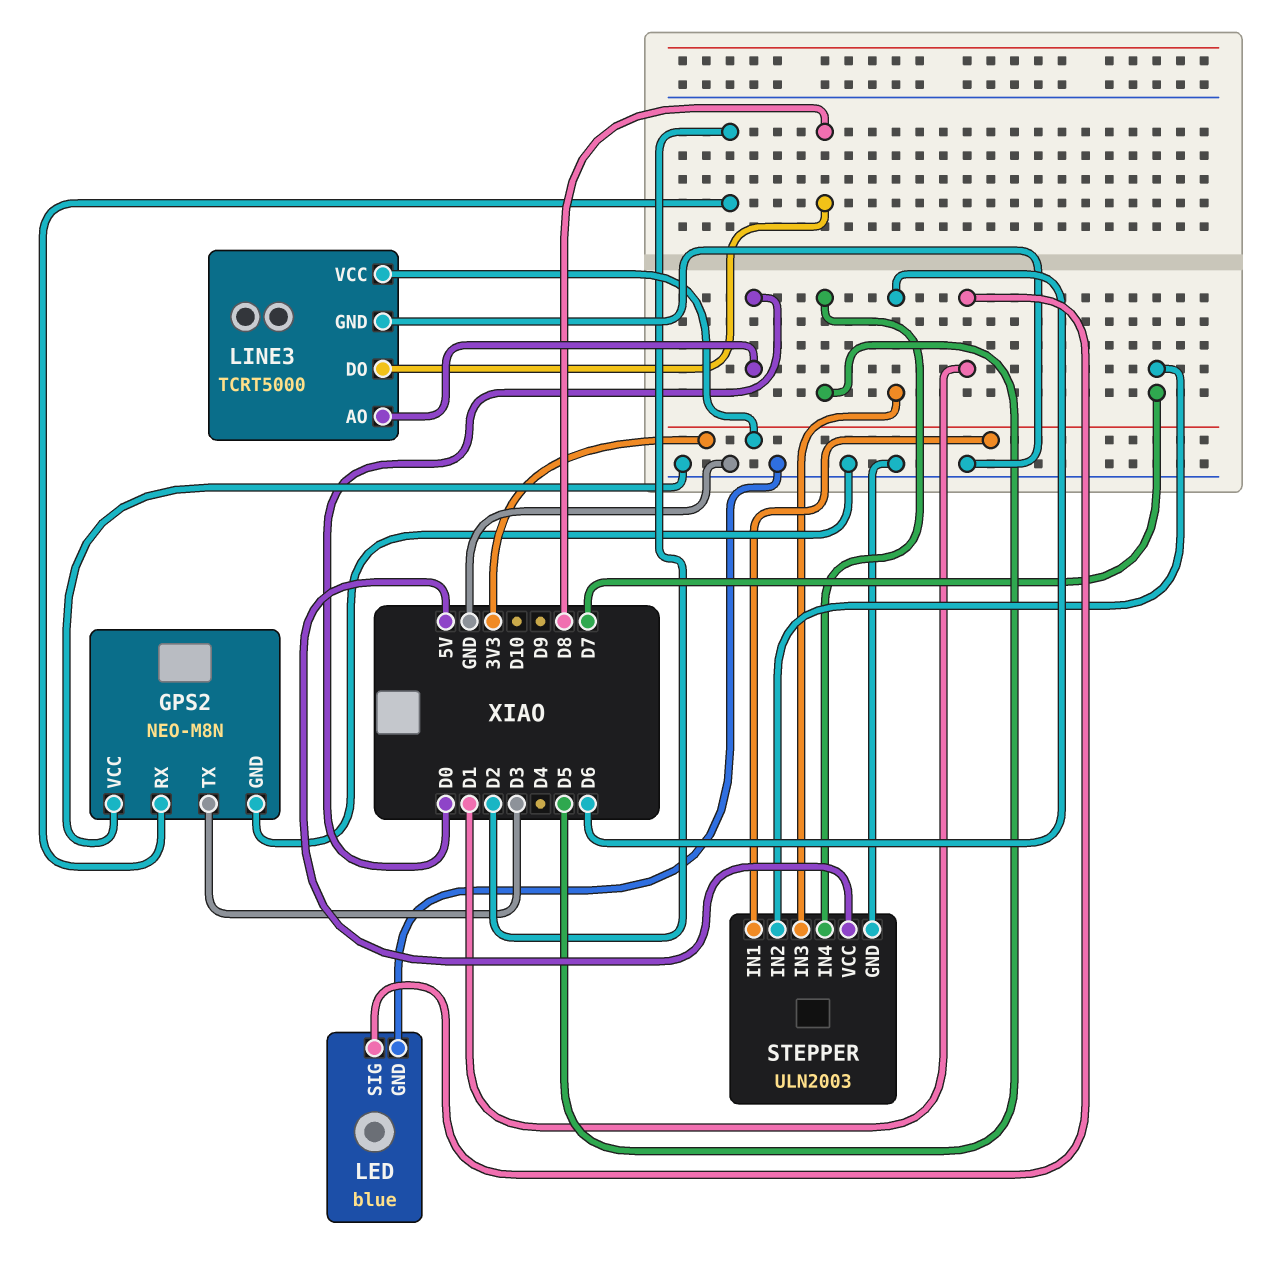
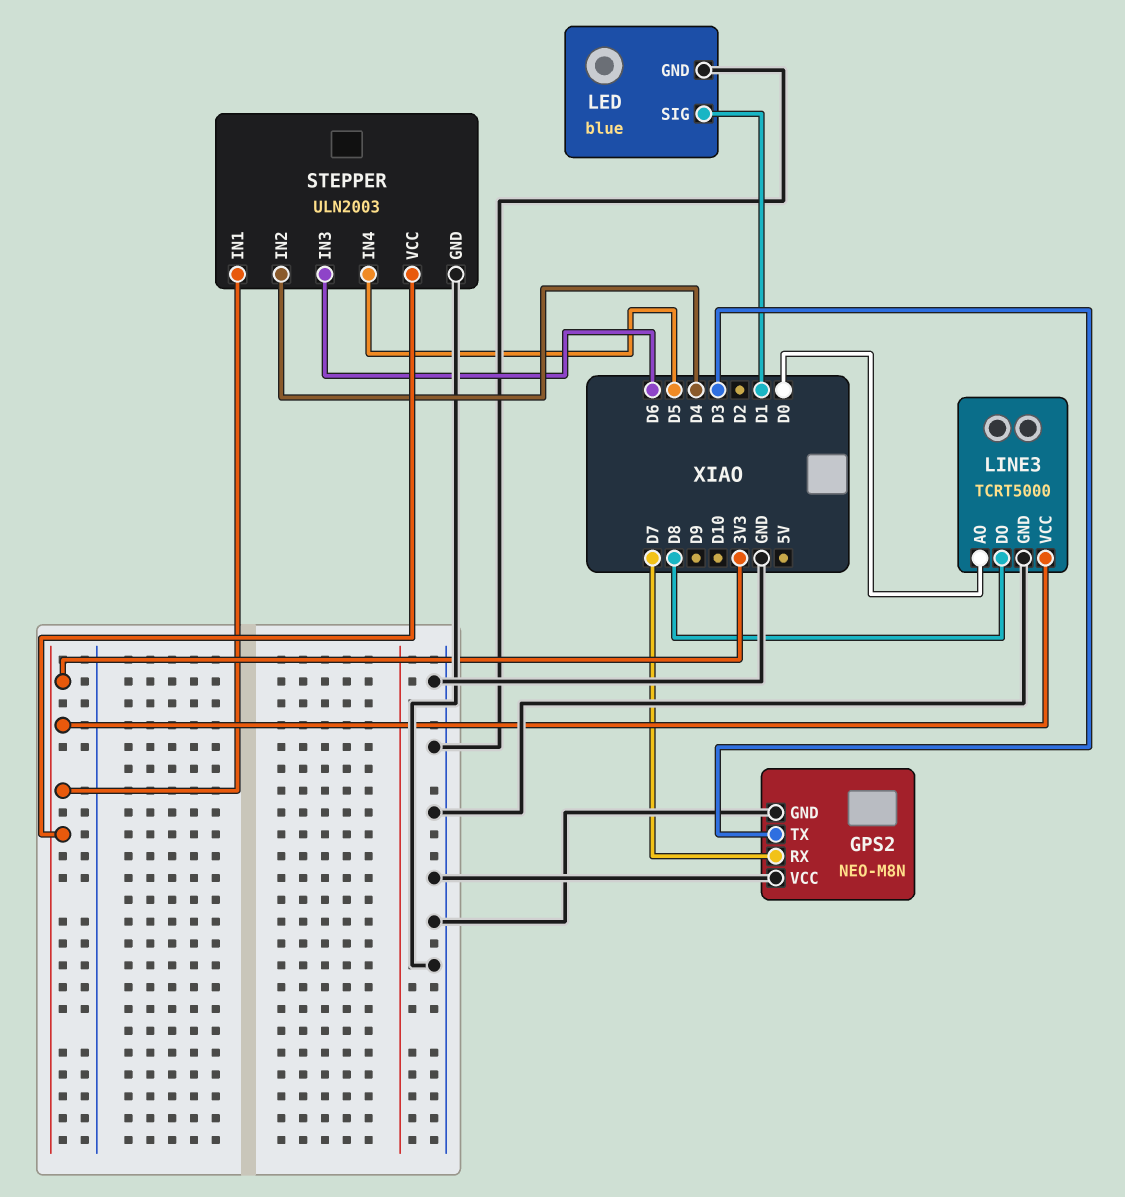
GPS2 pin RX: D2 -> D7
STEPPER pin IN2: D7 -> D4
STEPPER pin VCC: 5V -> 3V3

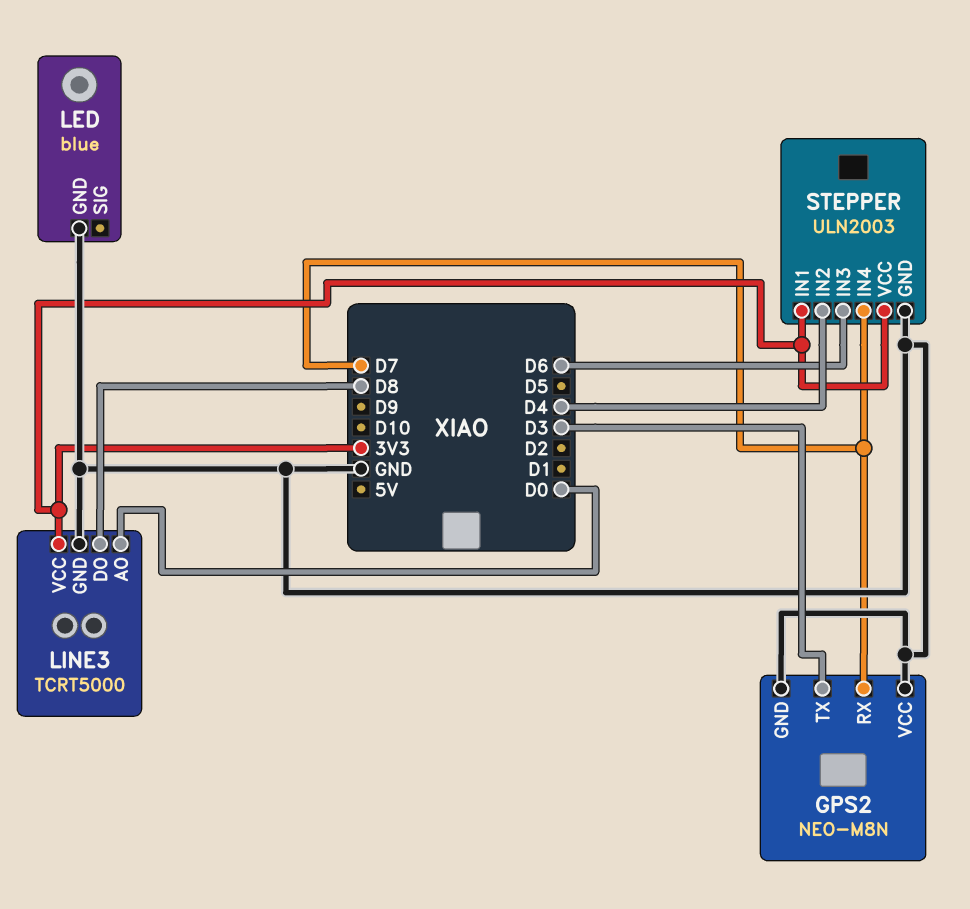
LED pin SIG: D1 -> none
STEPPER pin IN4: D5 -> D7

